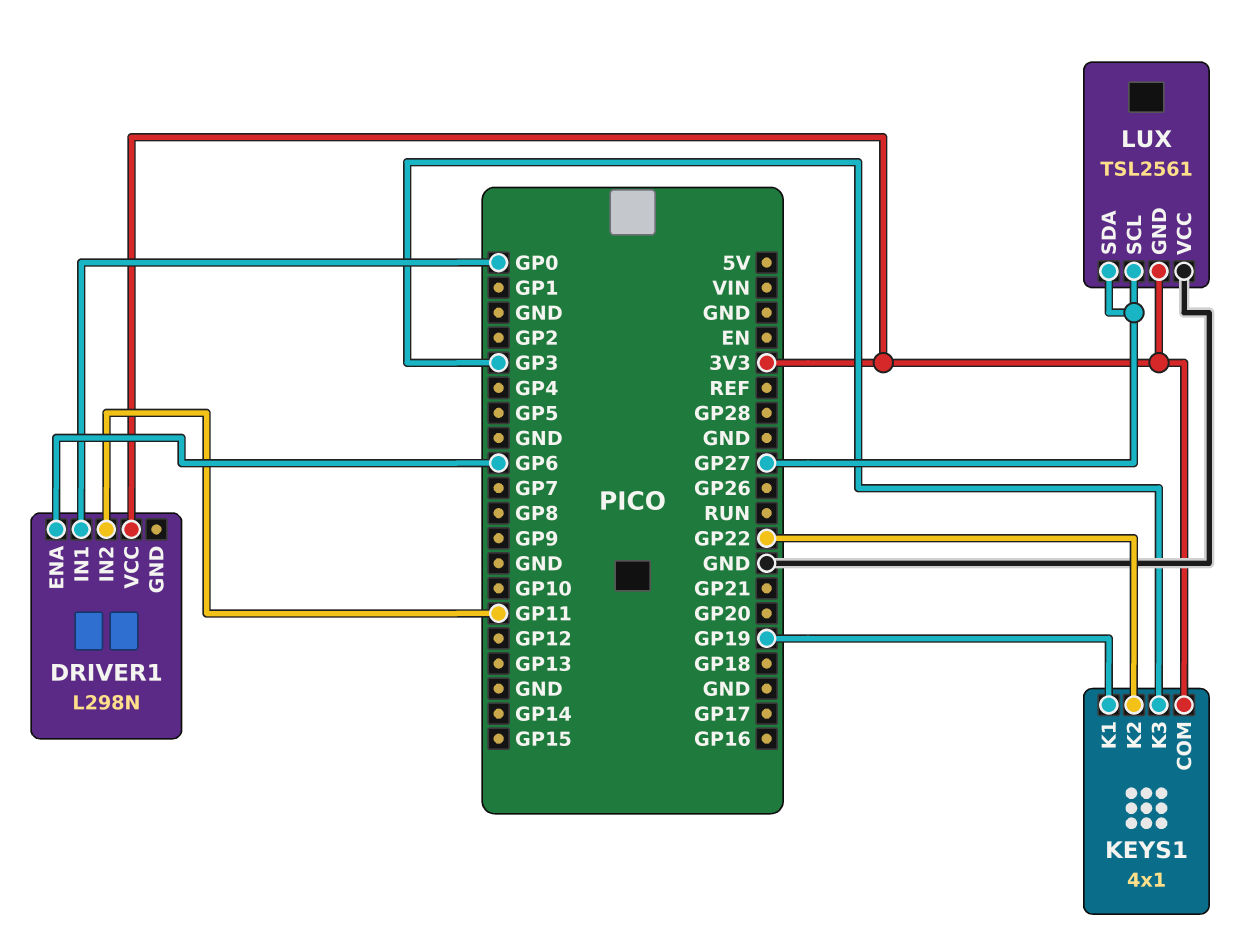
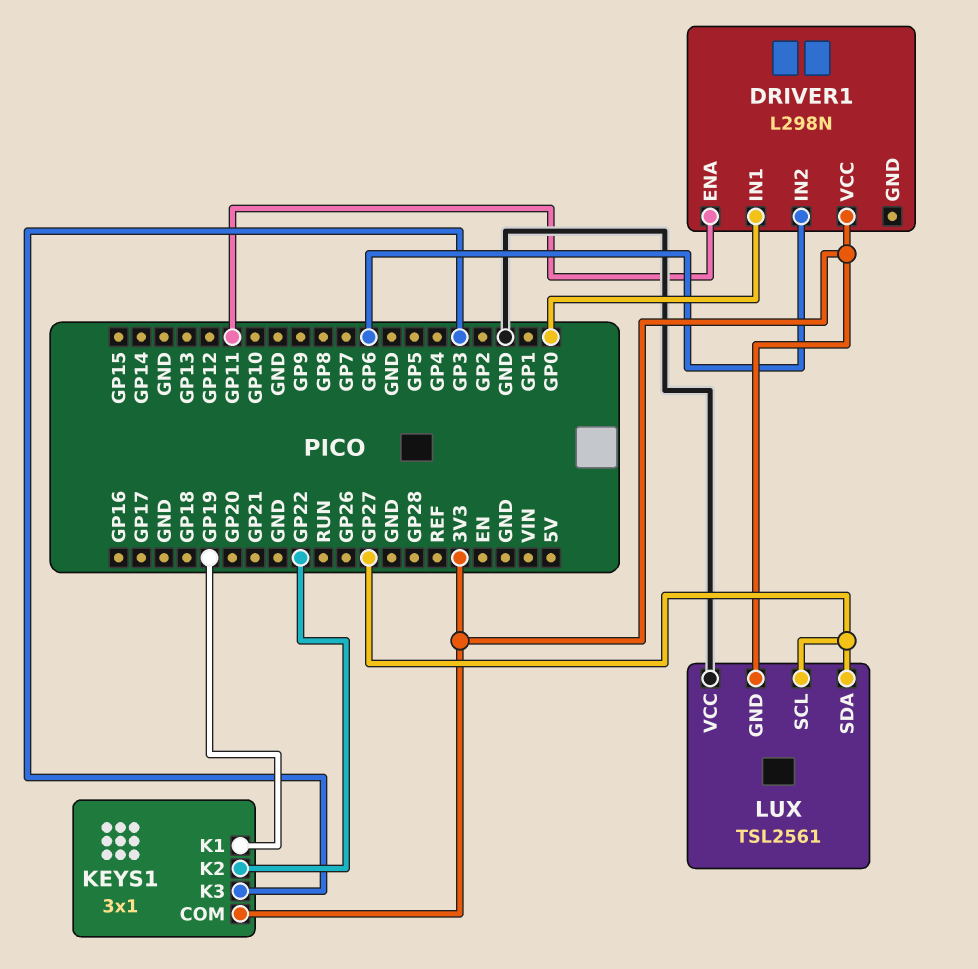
DRIVER1 pin ENA: GP6 -> GP11
DRIVER1 pin IN2: GP11 -> GP6
KEYS1: 4x1 -> 3x1

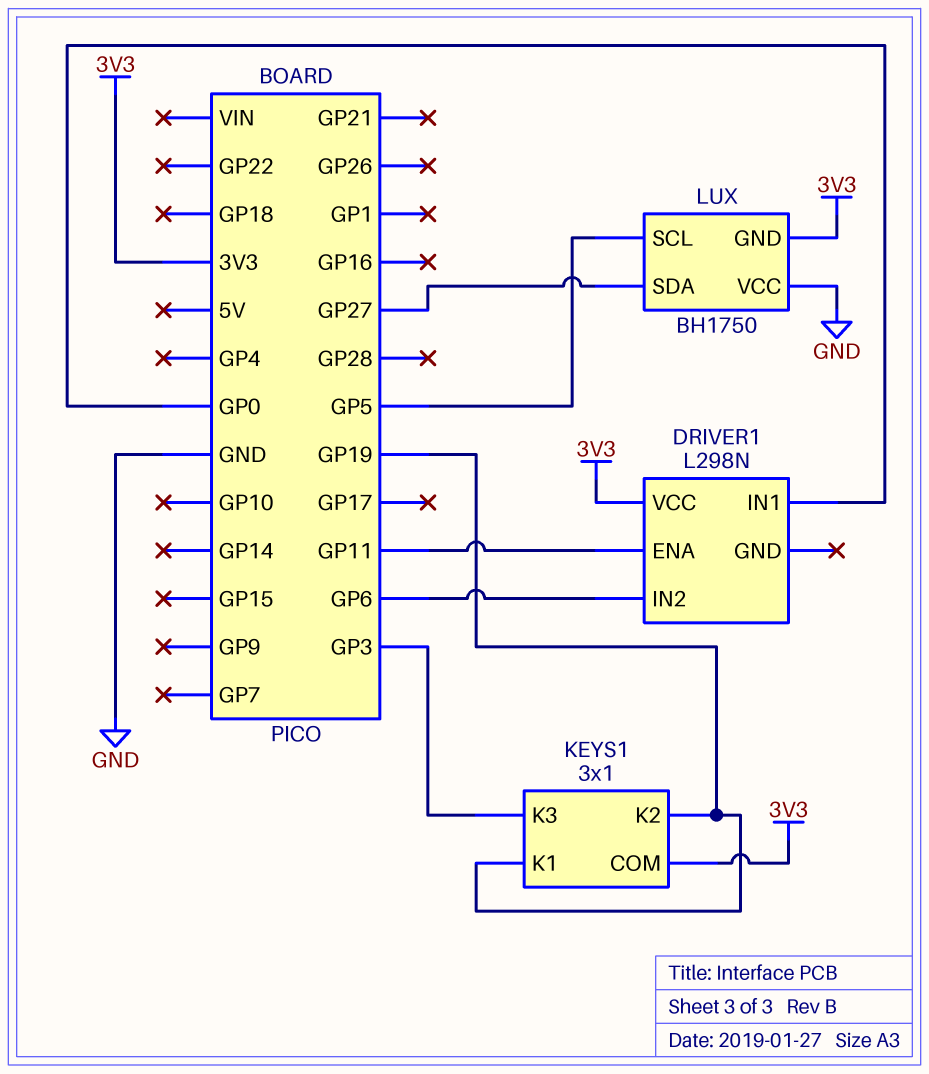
KEYS1 pin K2: GP22 -> GP19
LUX: TSL2561 -> BH1750
LUX pin SCL: GP27 -> GP5

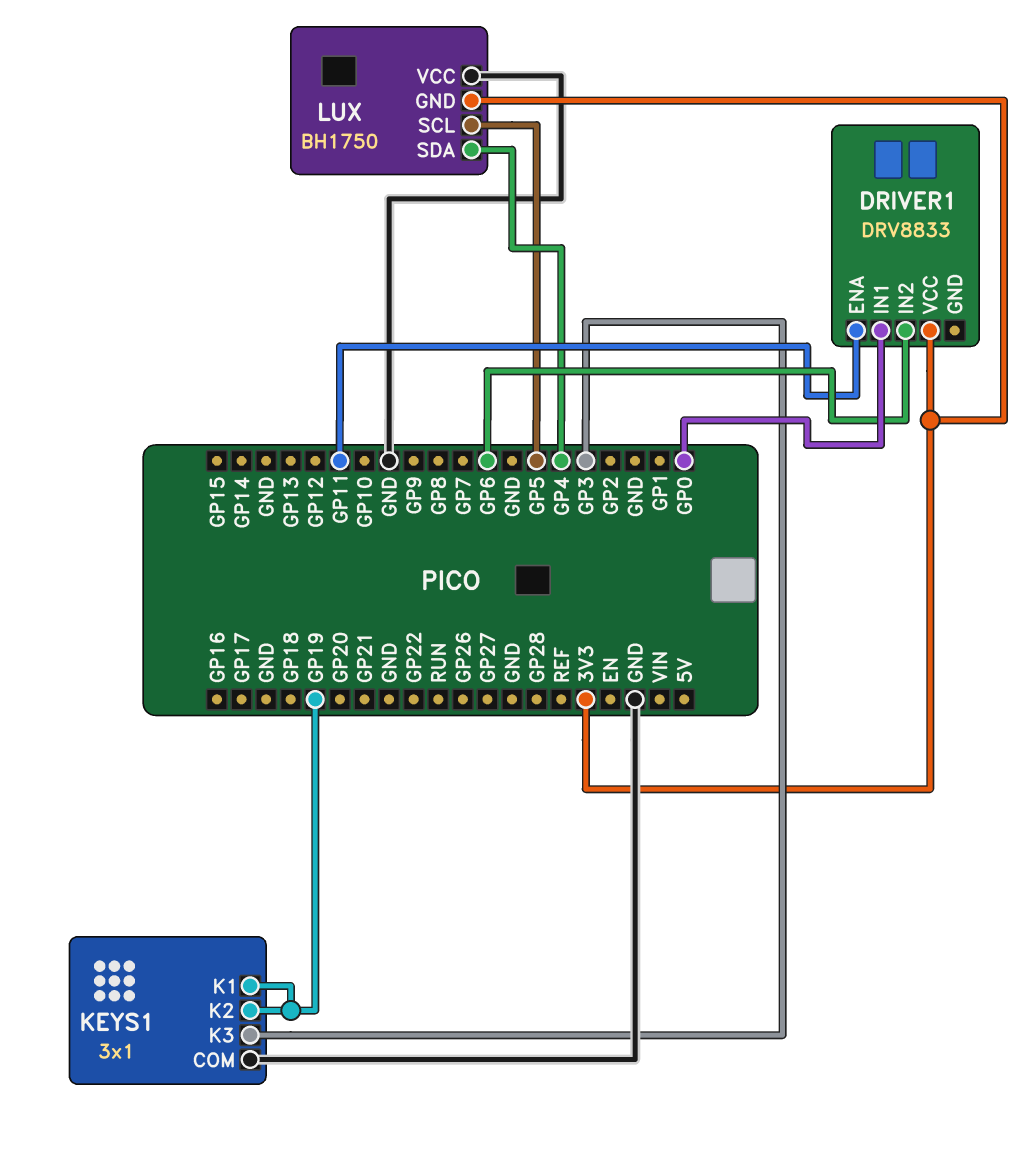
DRIVER1: L298N -> DRV8833
KEYS1 pin COM: 3V3 -> GND
LUX pin SDA: GP27 -> GP4

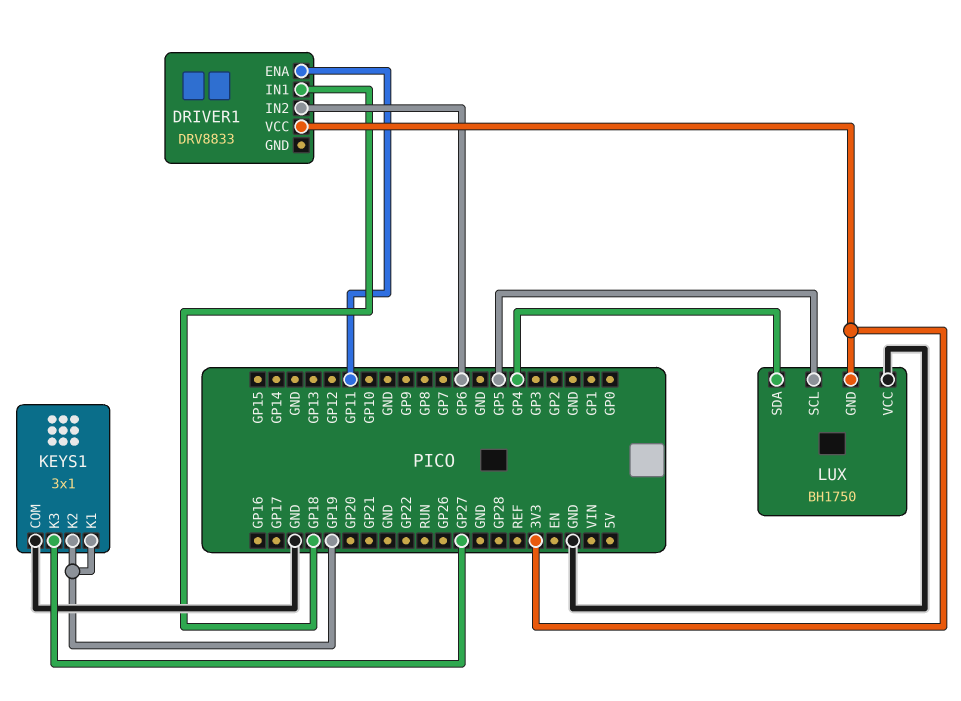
DRIVER1 pin IN1: GP0 -> GP18
KEYS1 pin K3: GP3 -> GP27

